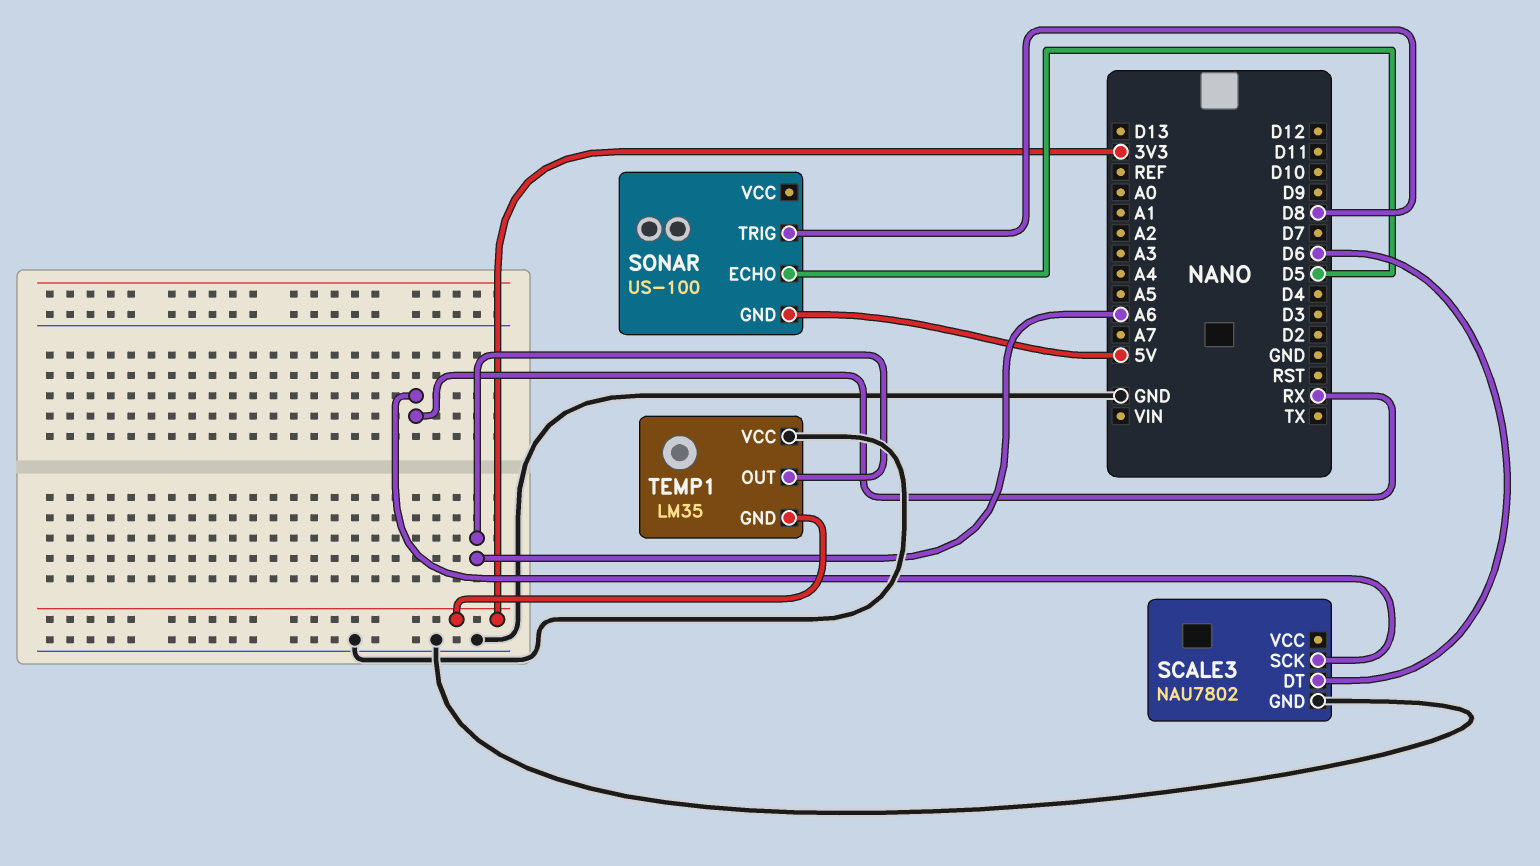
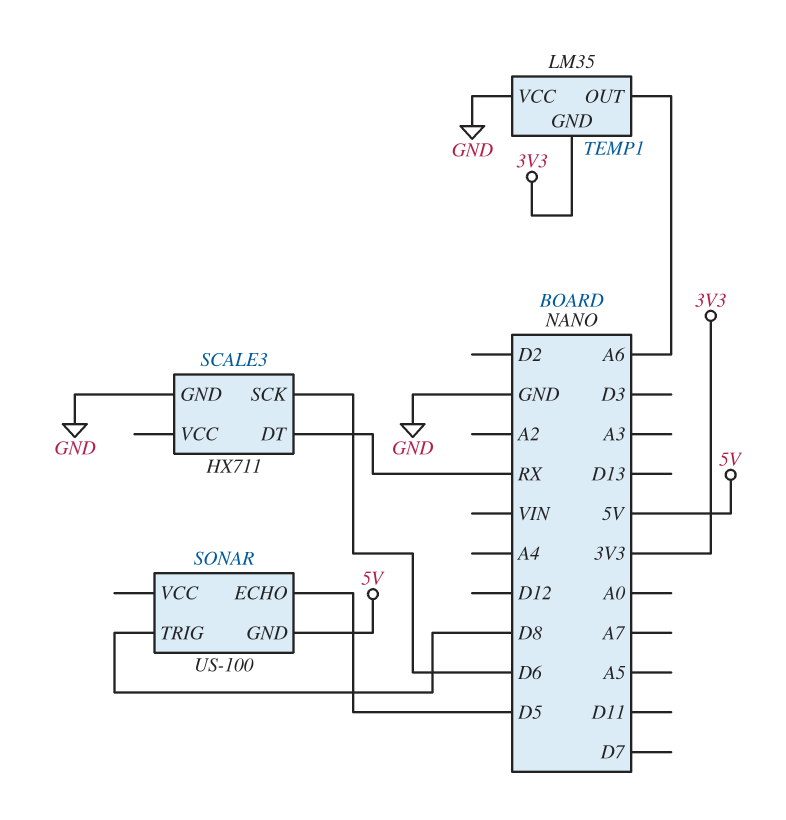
SCALE3: NAU7802 -> HX711
SCALE3 pin DT: D6 -> RX
SCALE3 pin SCK: RX -> D6

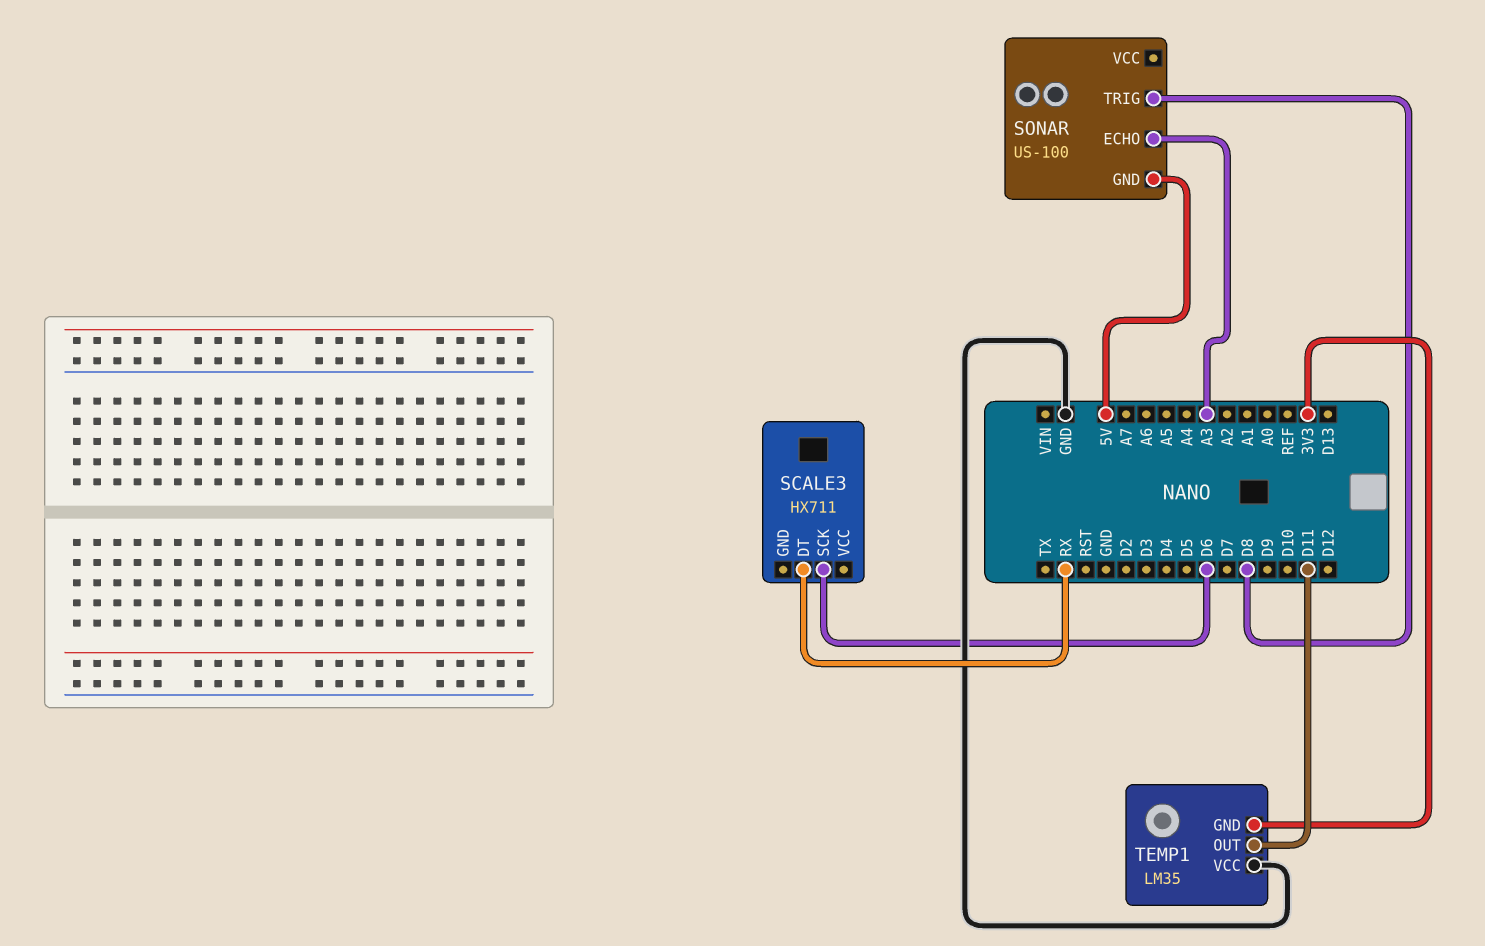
SCALE3 pin GND: GND -> none
SONAR pin ECHO: D5 -> A3
TEMP1 pin OUT: A6 -> D11

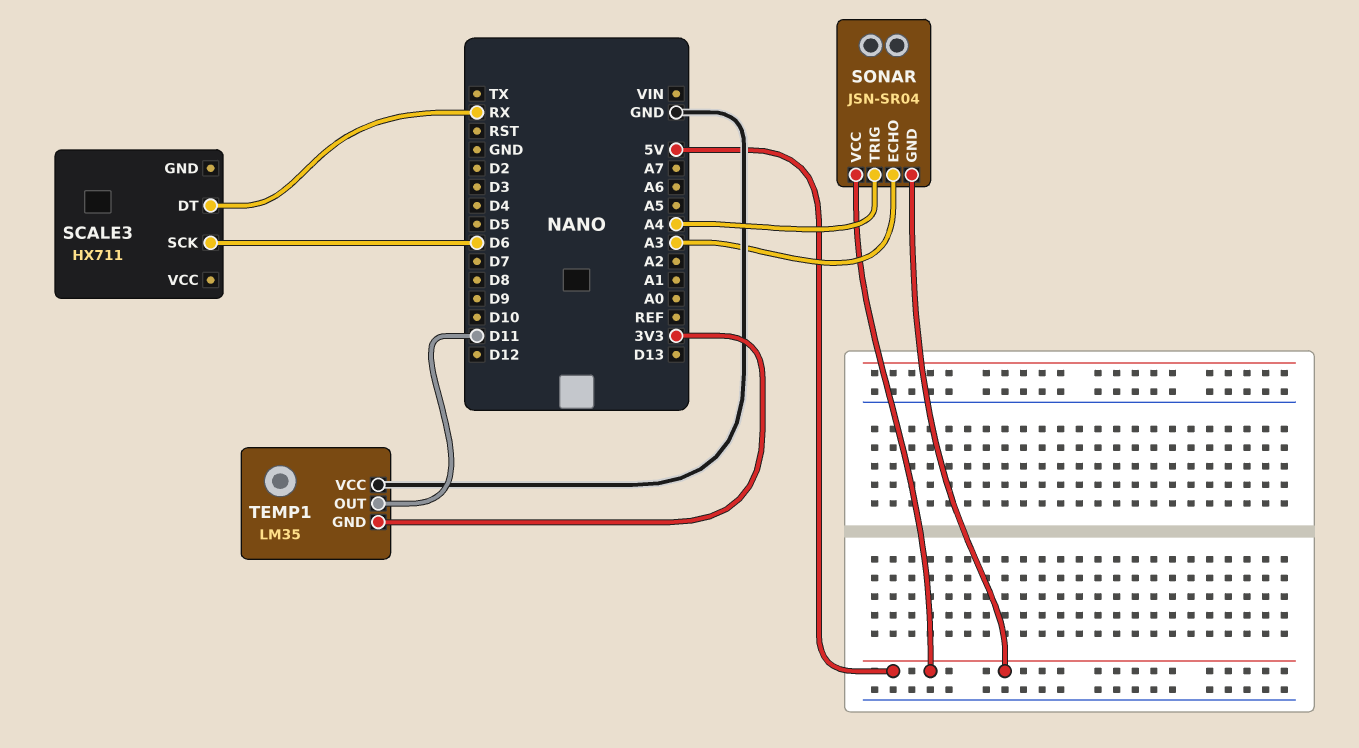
SONAR: US-100 -> JSN-SR04
SONAR pin TRIG: D8 -> A4
SONAR pin VCC: none -> 5V

